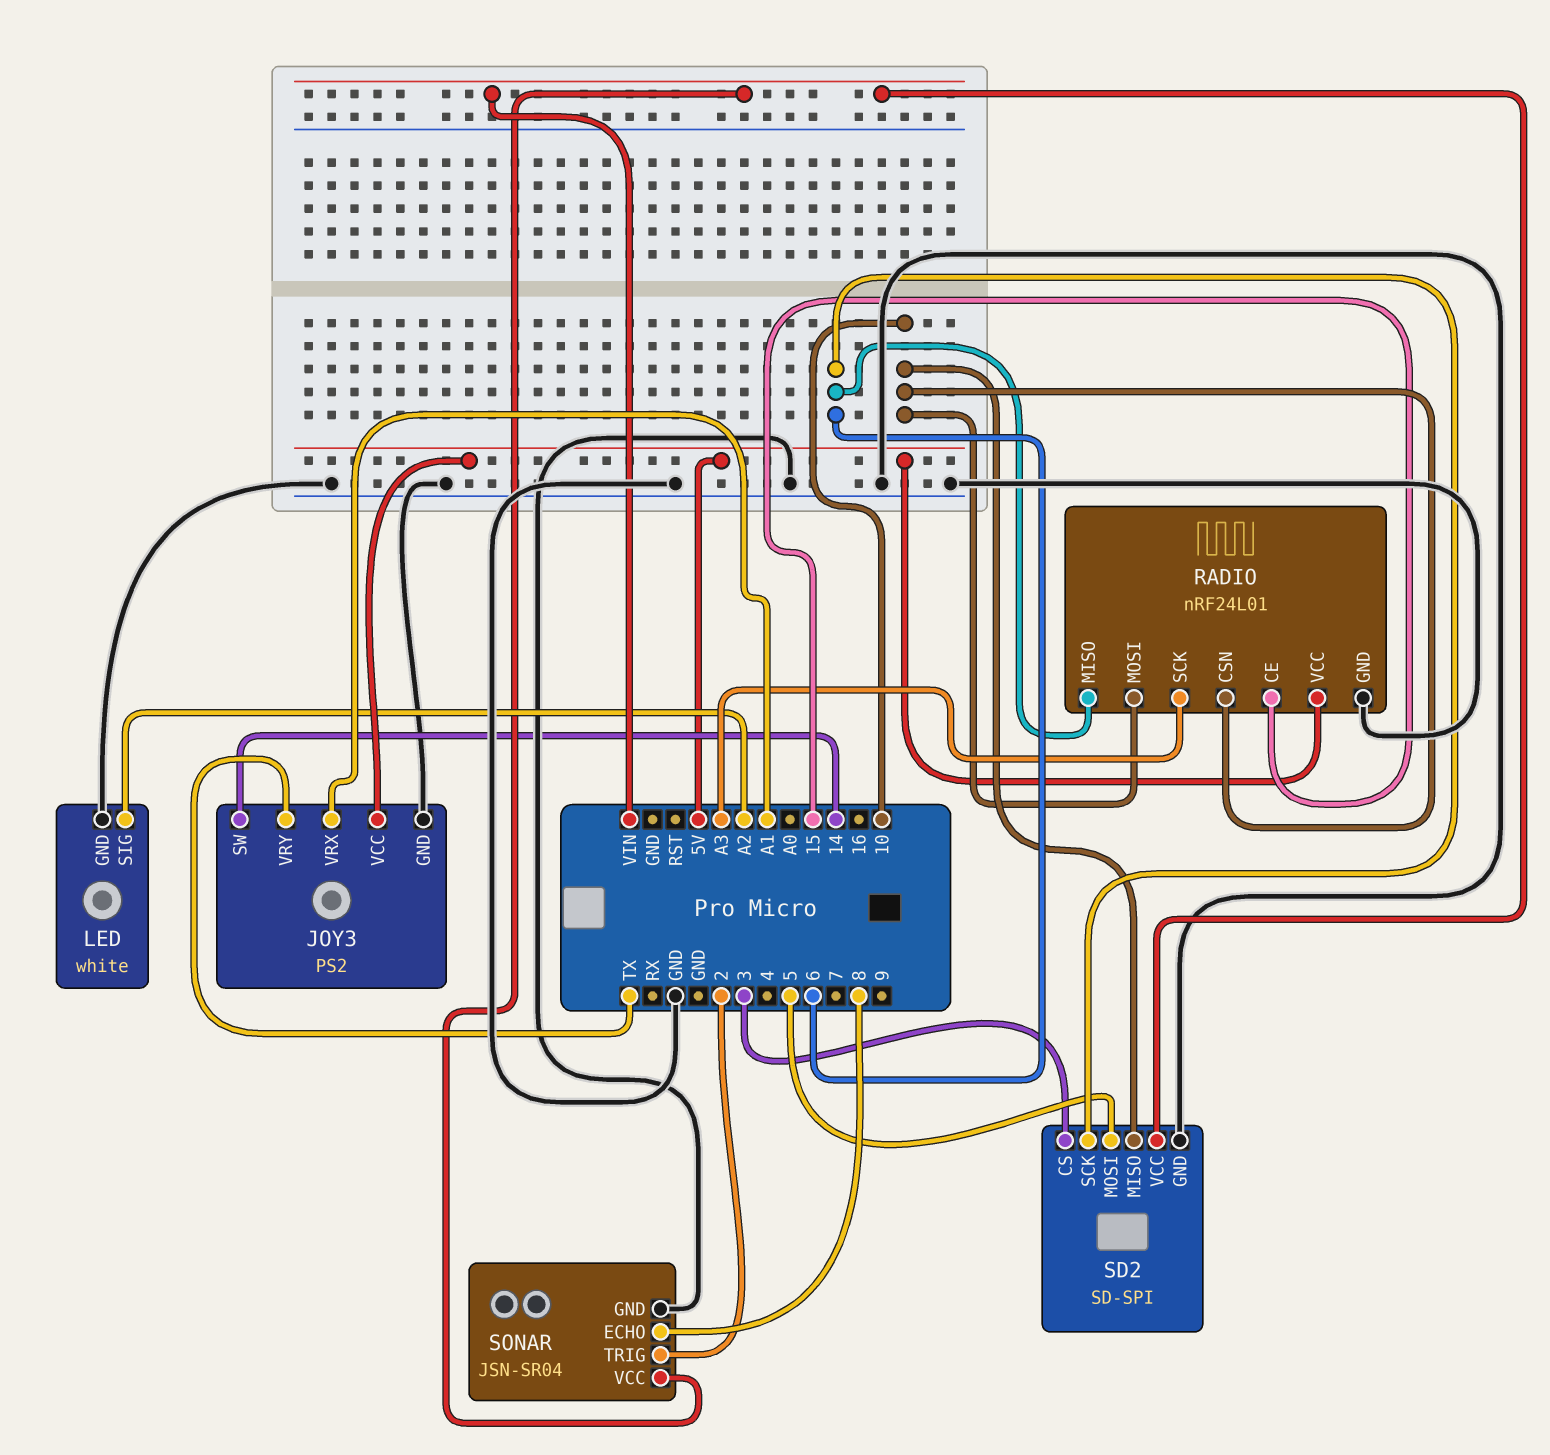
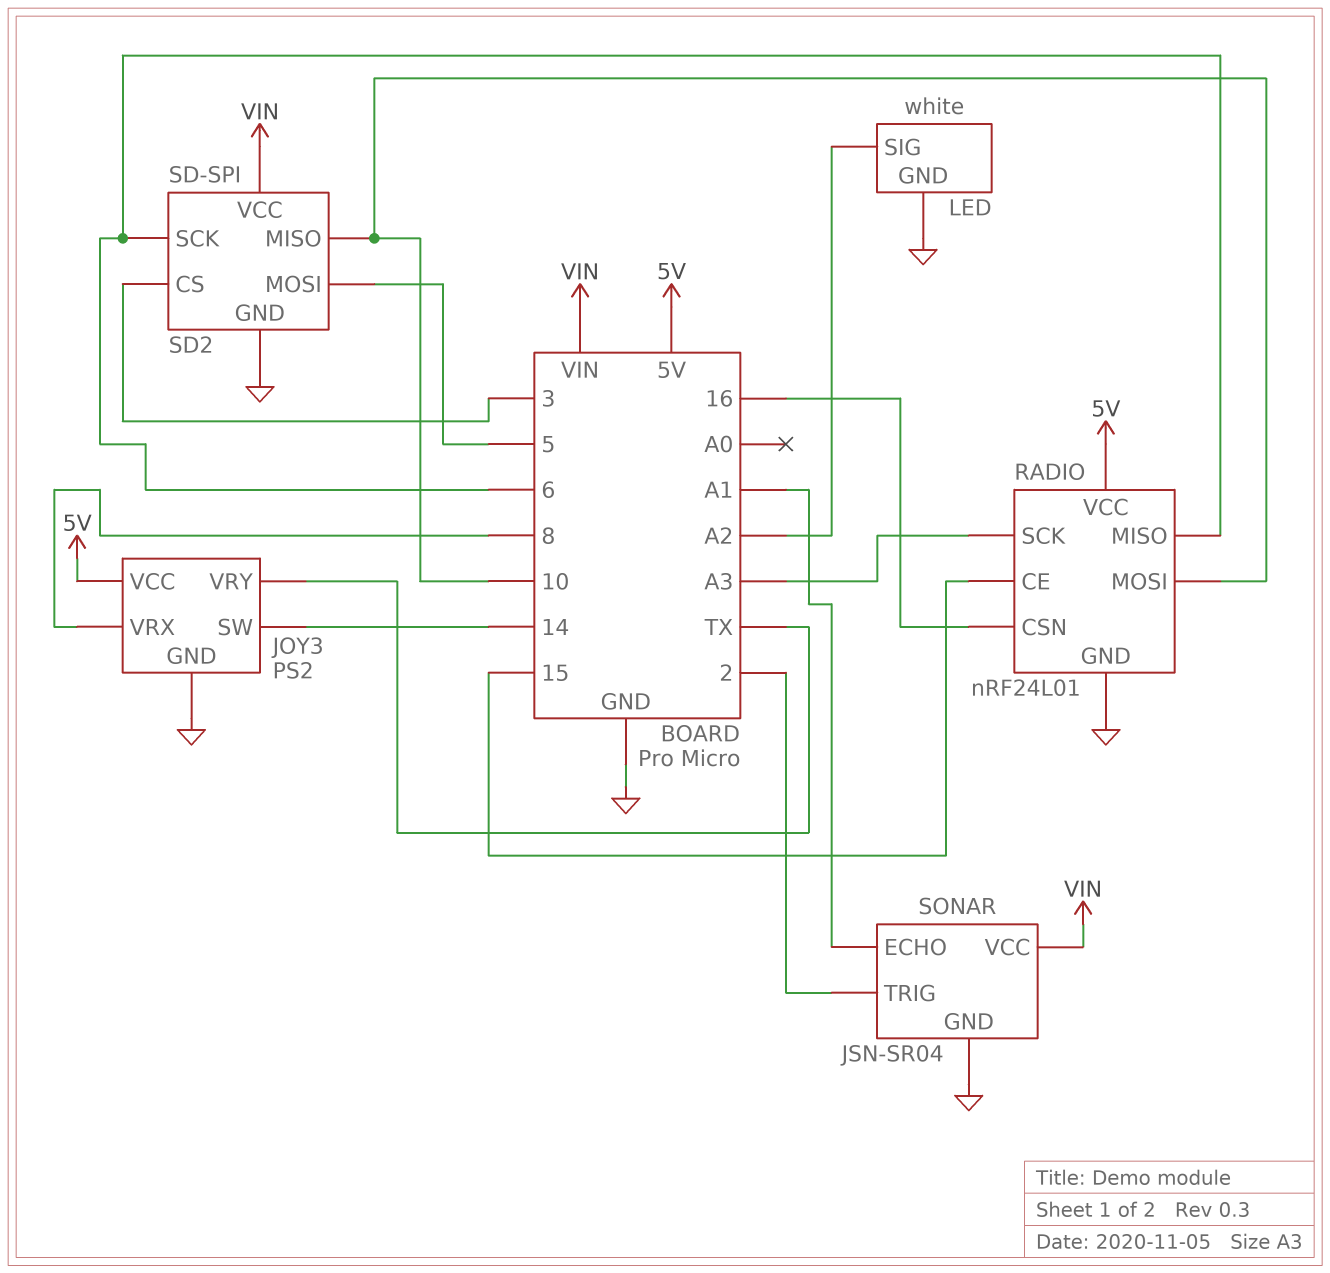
JOY3 pin VRX: A1 -> 8
RADIO pin CSN: 10 -> 16
SONAR pin ECHO: 8 -> A1

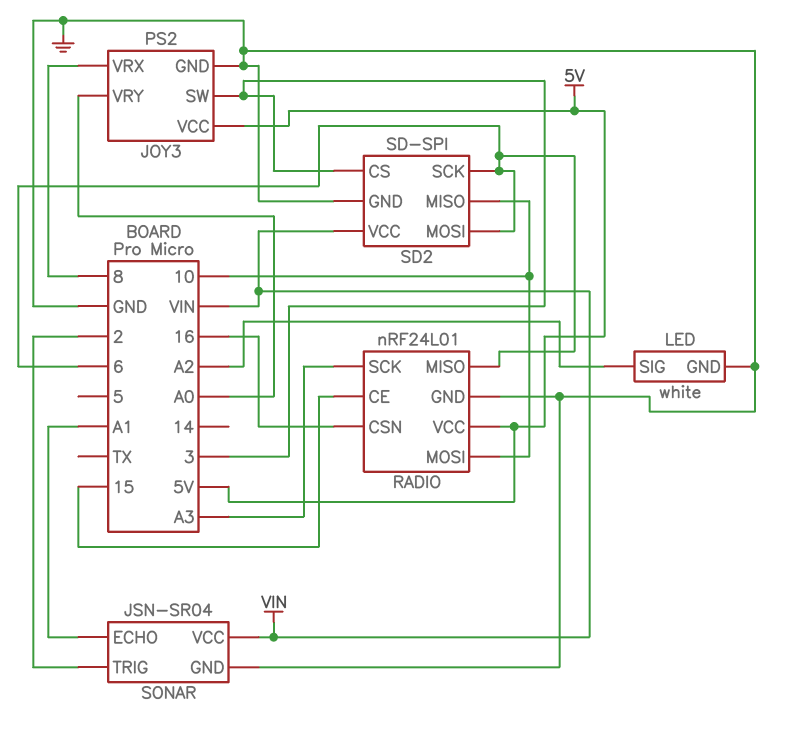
JOY3 pin SW: 14 -> 3
JOY3 pin VRY: TX -> A0
SD2 pin MOSI: 5 -> 6

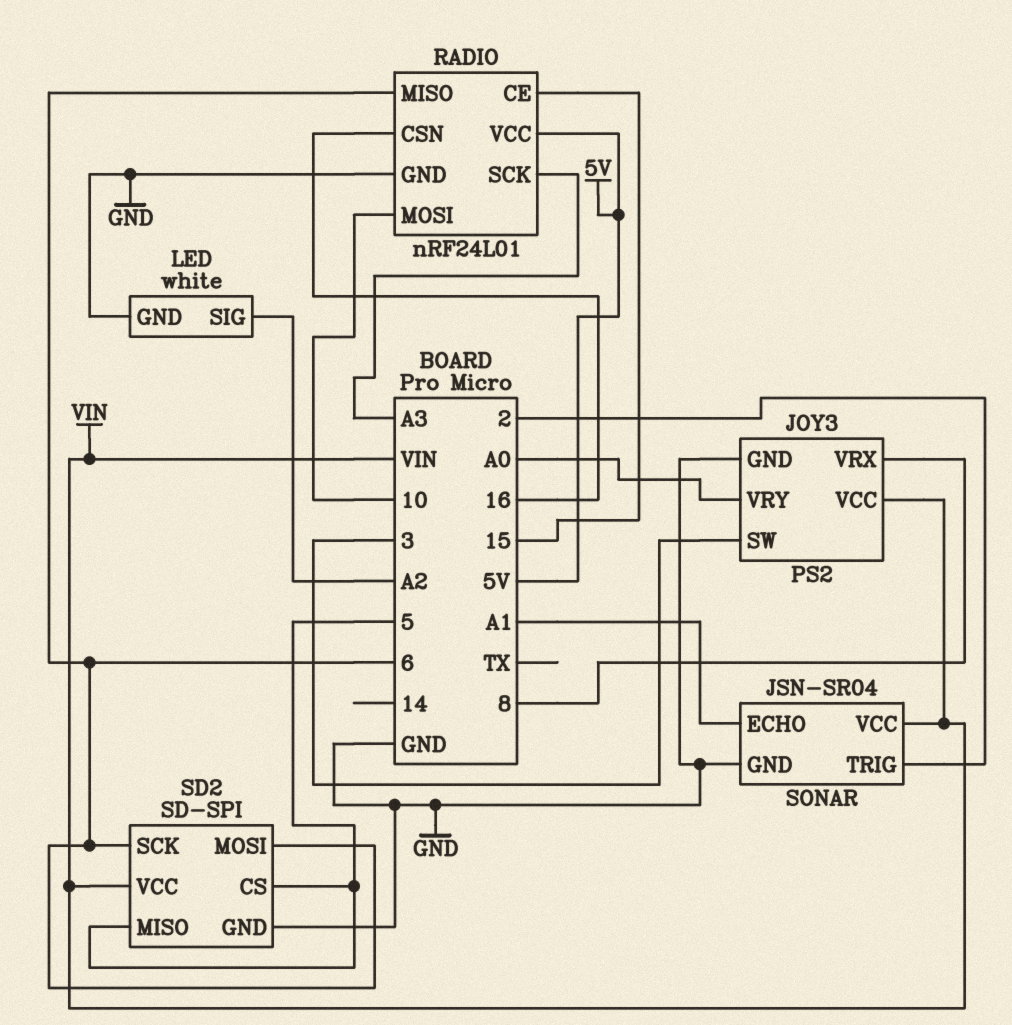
JOY3 pin VCC: 5V -> VIN
SD2 pin CS: 3 -> 5
SD2 pin MISO: 10 -> 5

